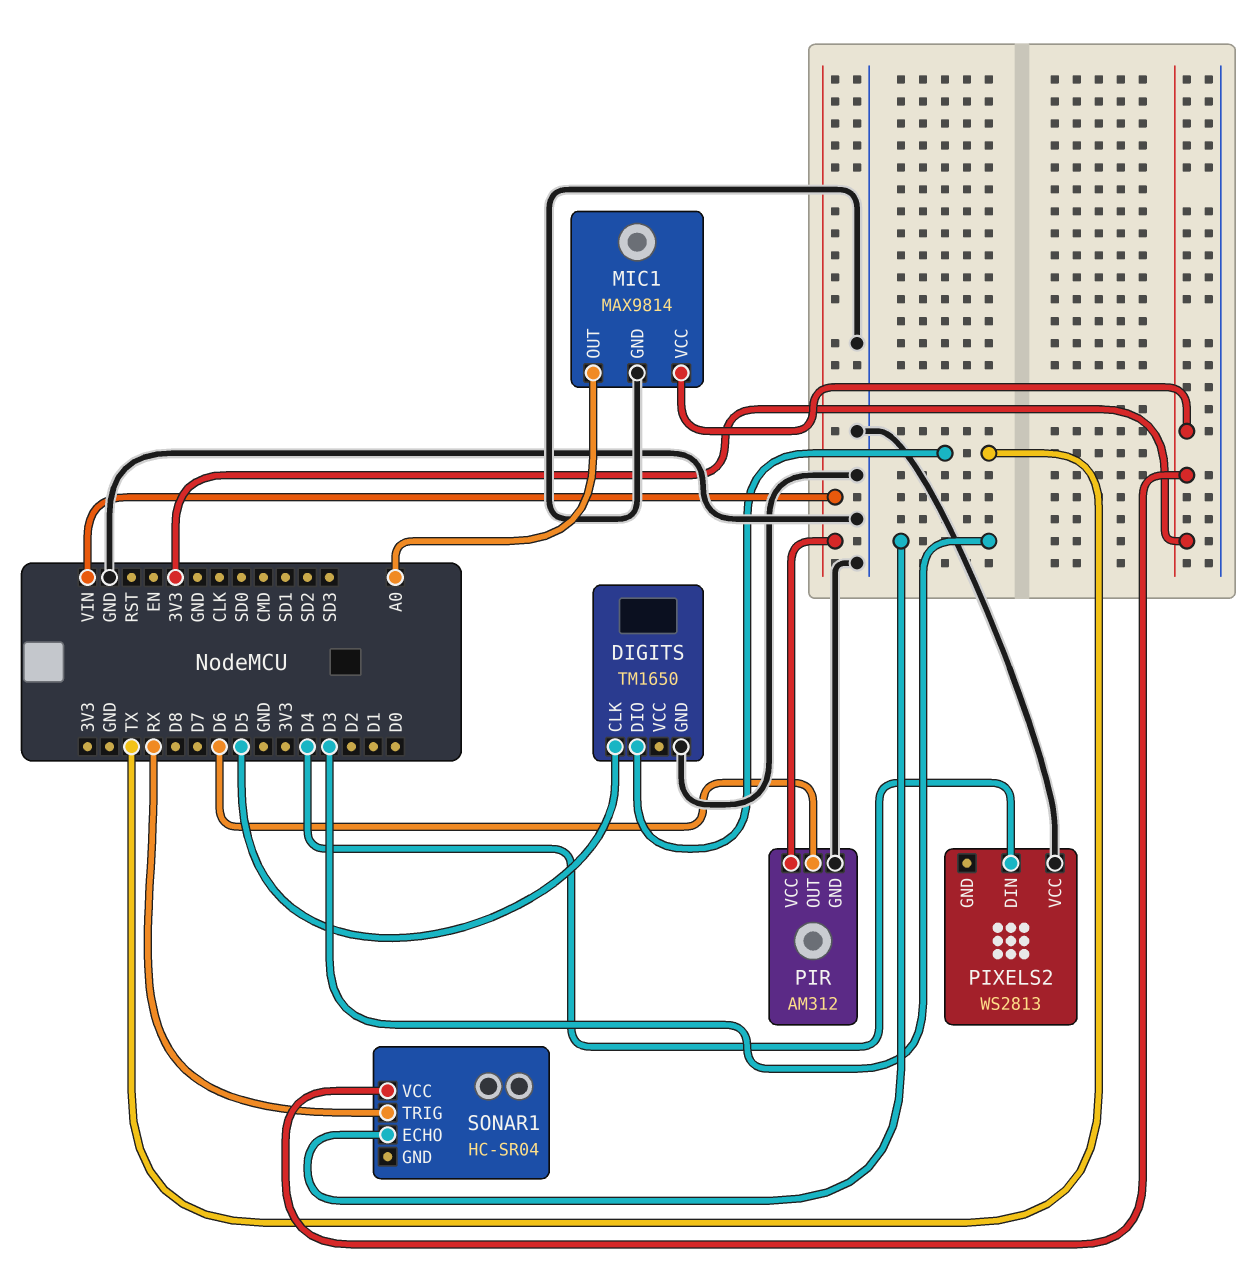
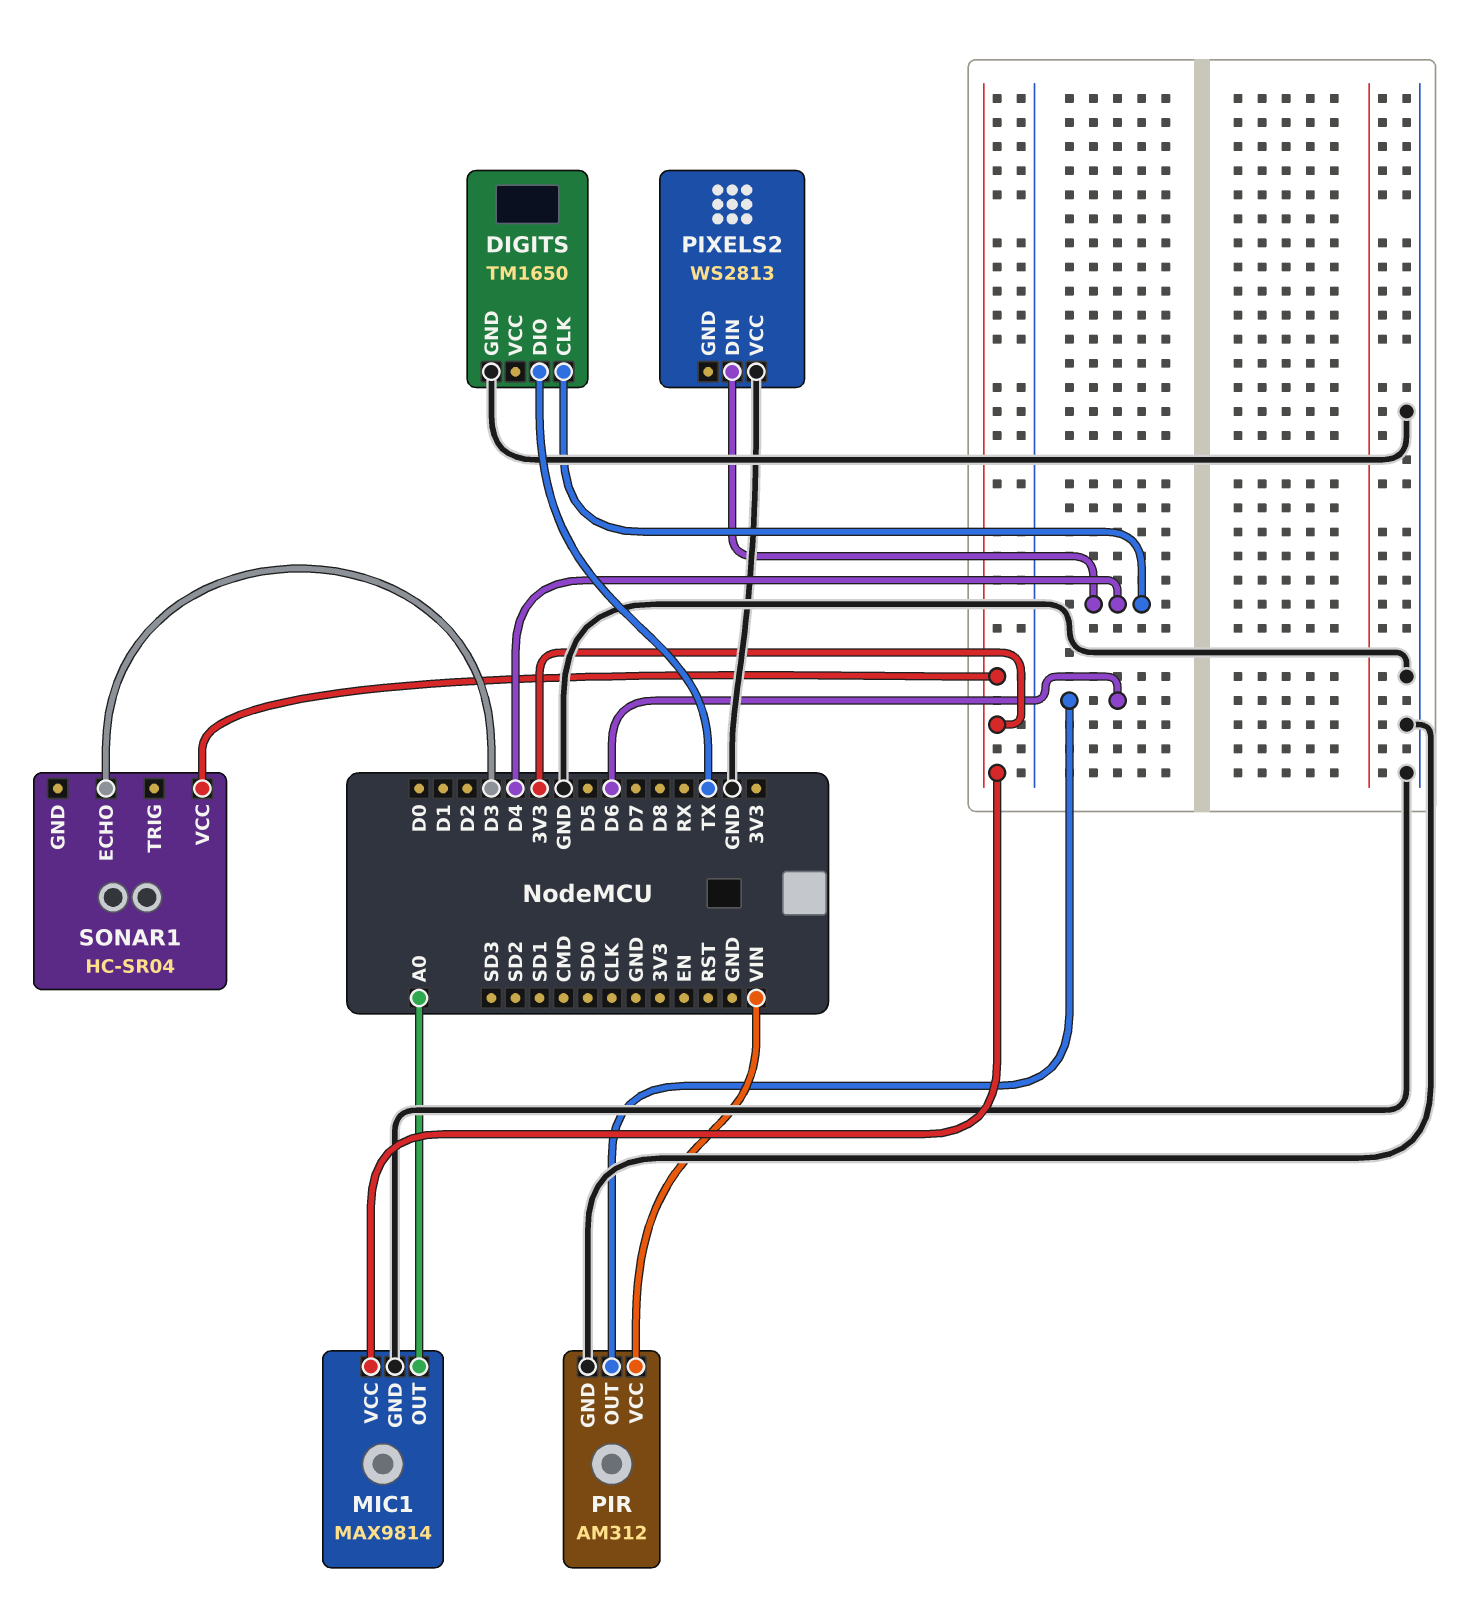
DIGITS pin CLK: D5 -> D4
SONAR1 pin TRIG: RX -> none

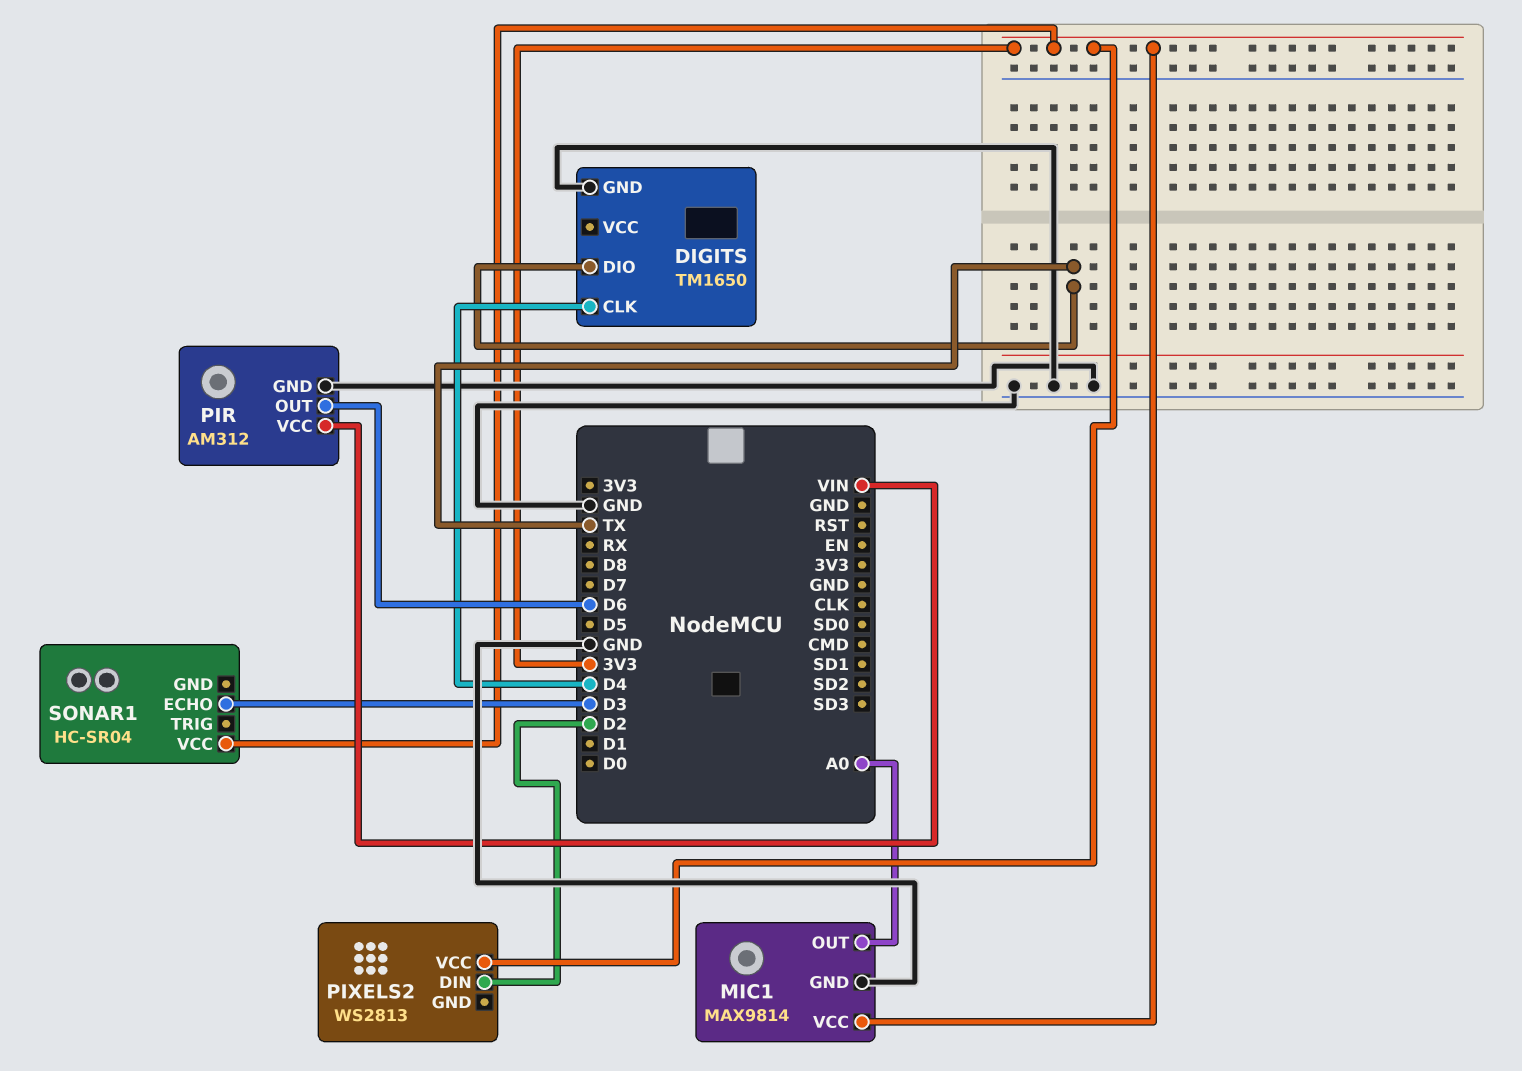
PIXELS2 pin DIN: D4 -> D2
PIXELS2 pin VCC: GND -> 3V3

